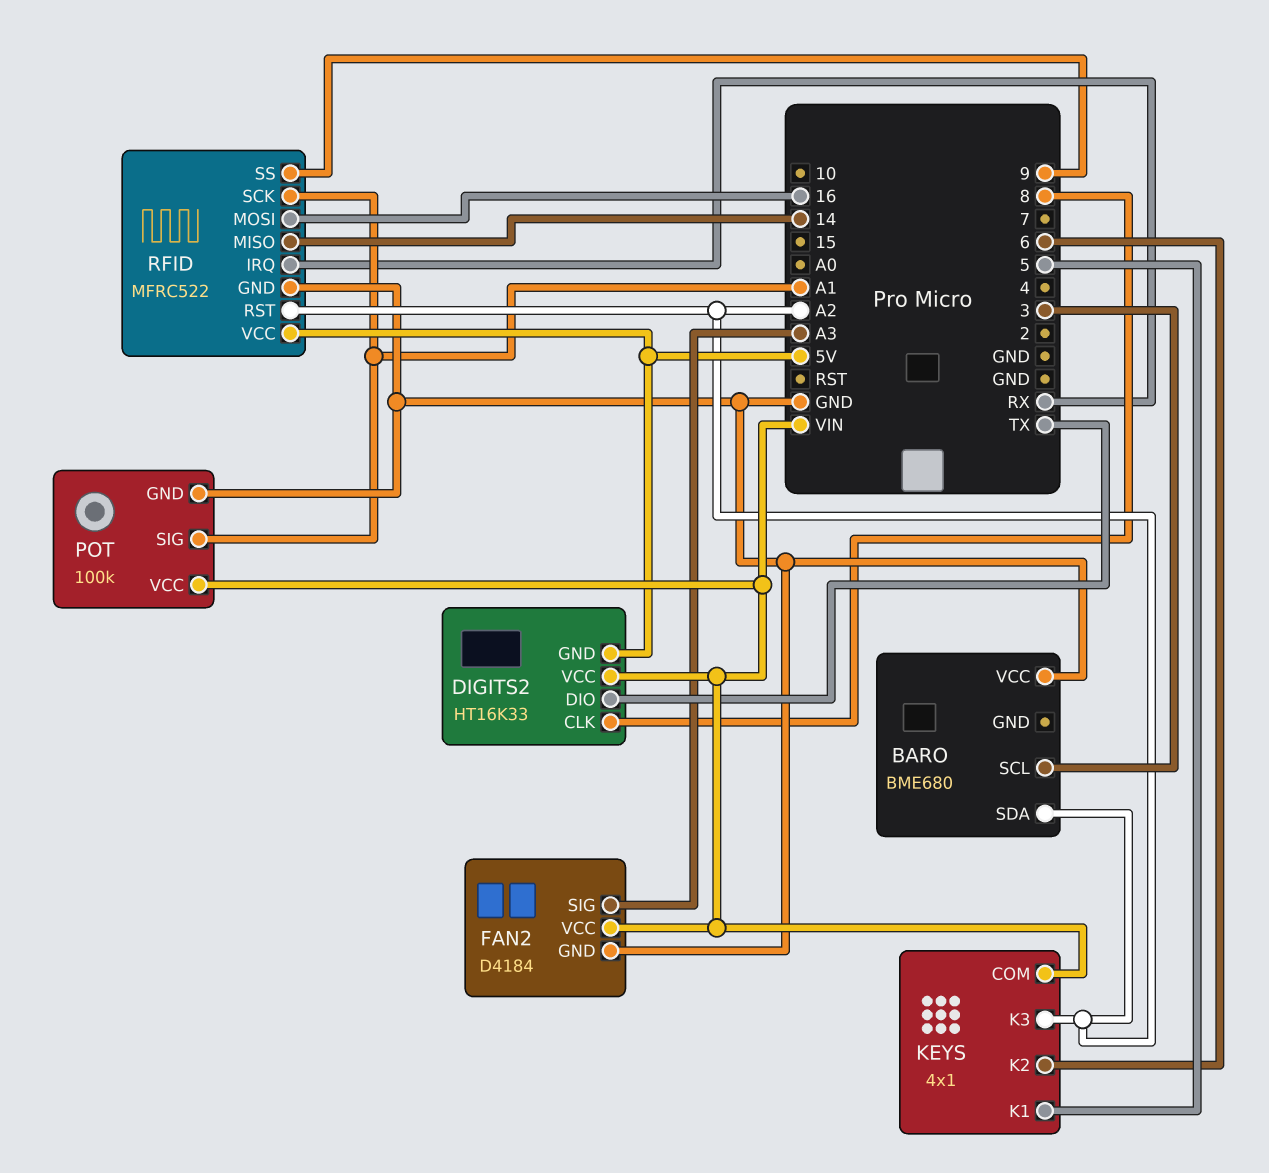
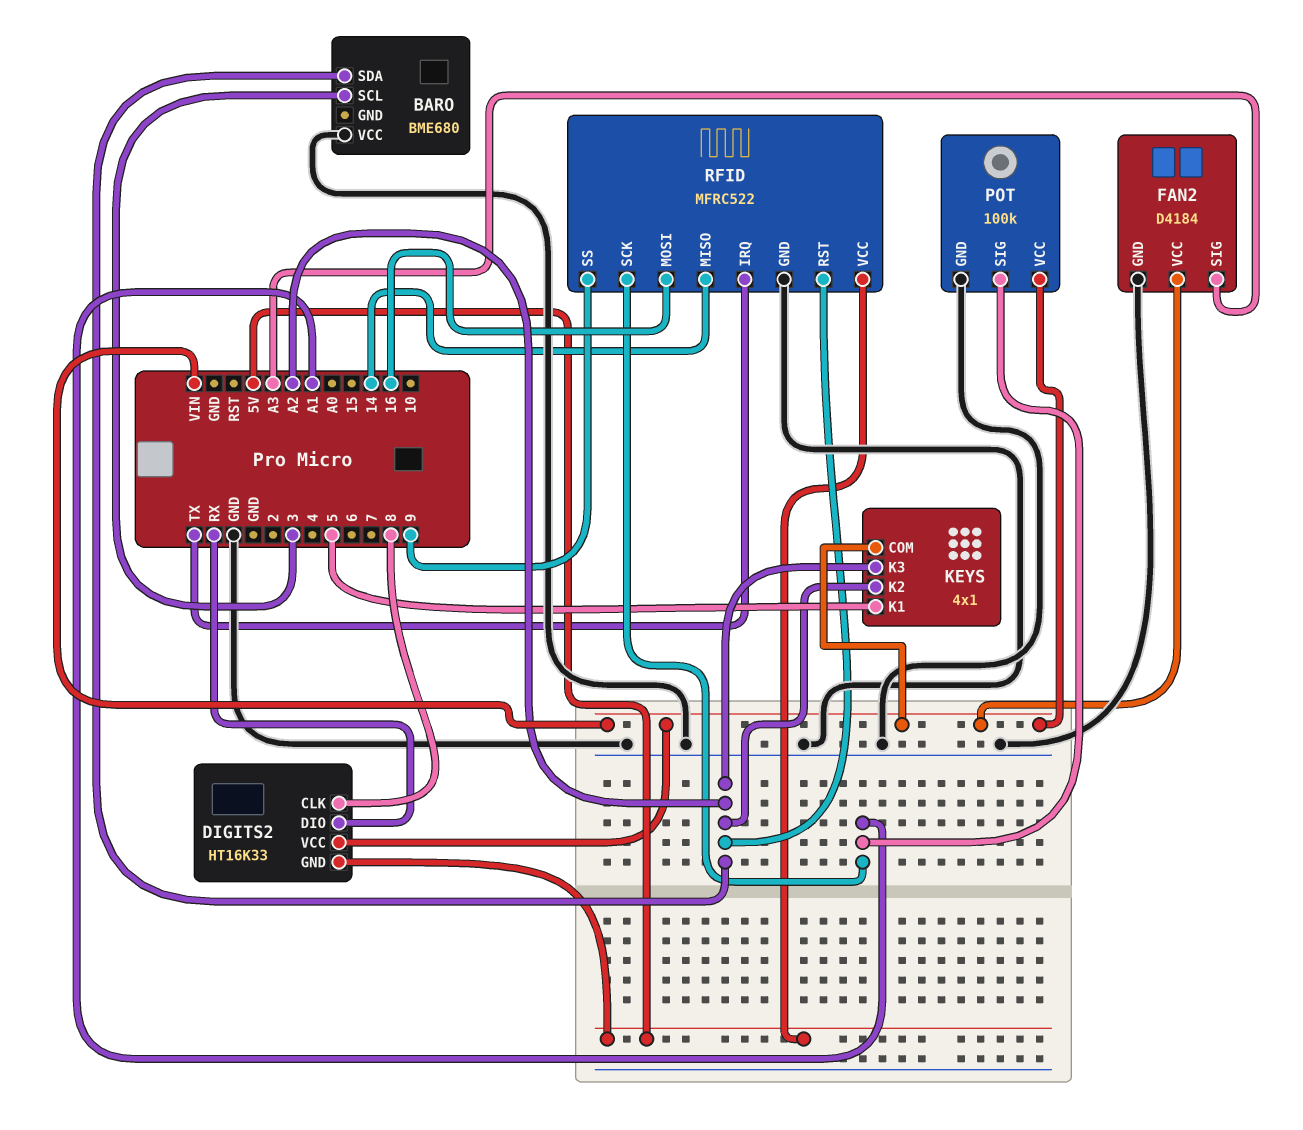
DIGITS2 pin DIO: TX -> RX
KEYS pin K2: 6 -> A2
RFID pin IRQ: RX -> TX

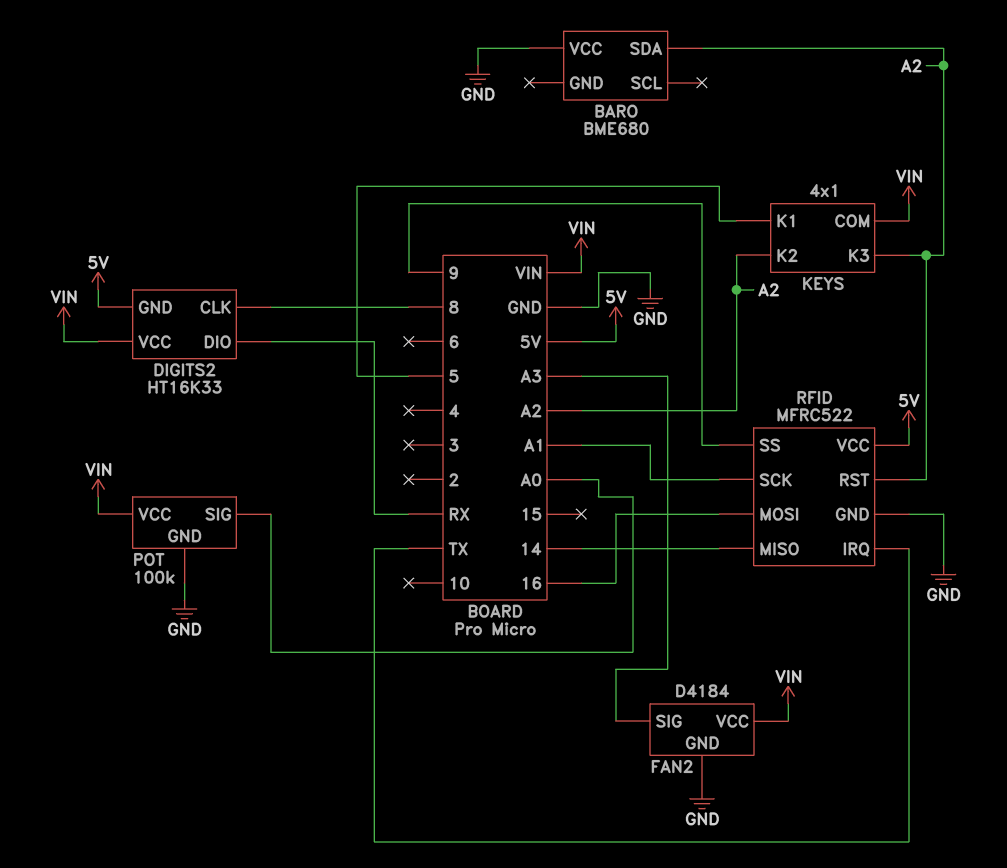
BARO pin SCL: 3 -> none
POT pin SIG: A1 -> A0

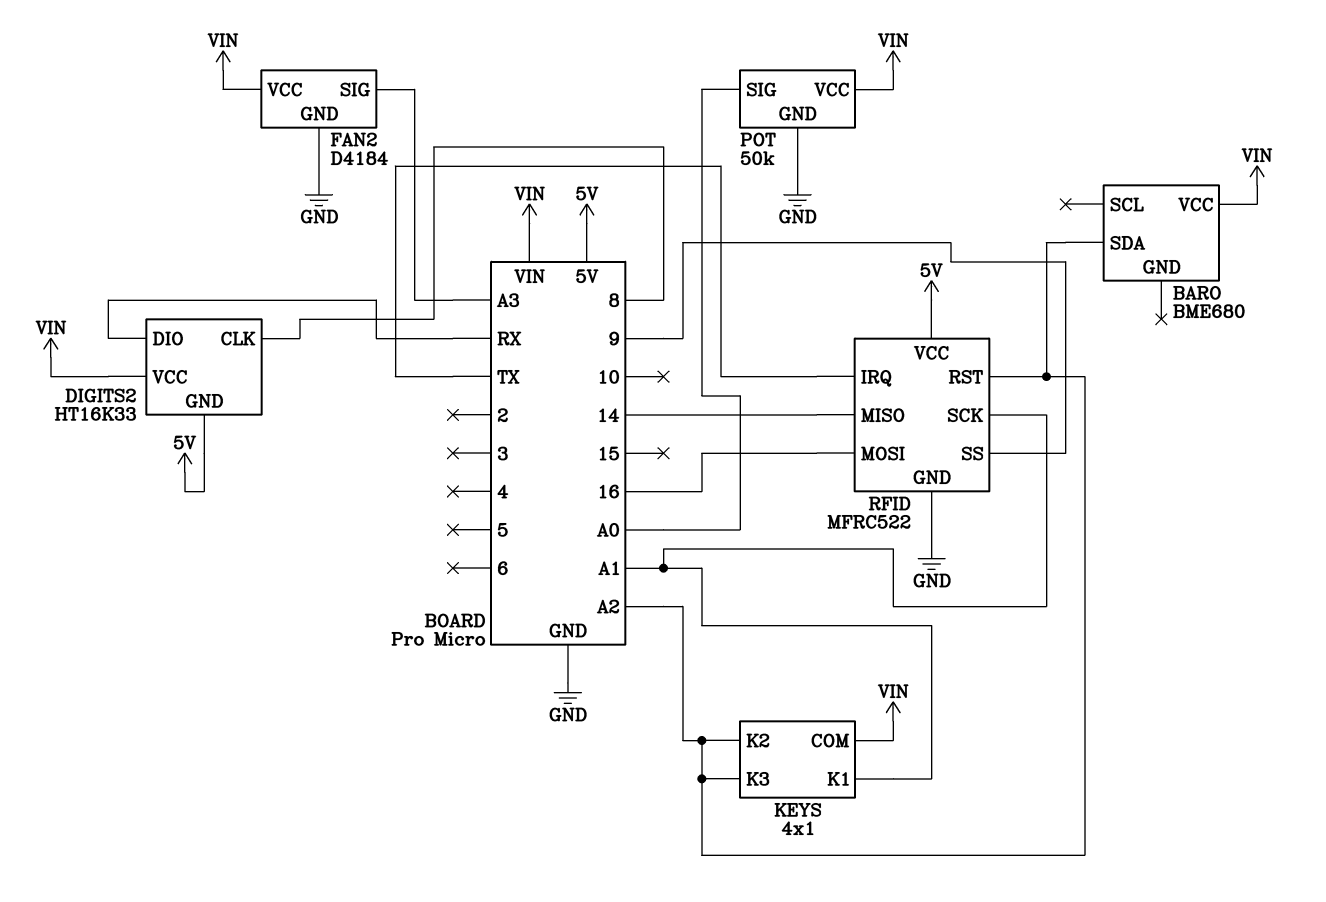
BARO pin VCC: GND -> VIN
KEYS pin K1: 5 -> A1
POT: 100k -> 50k

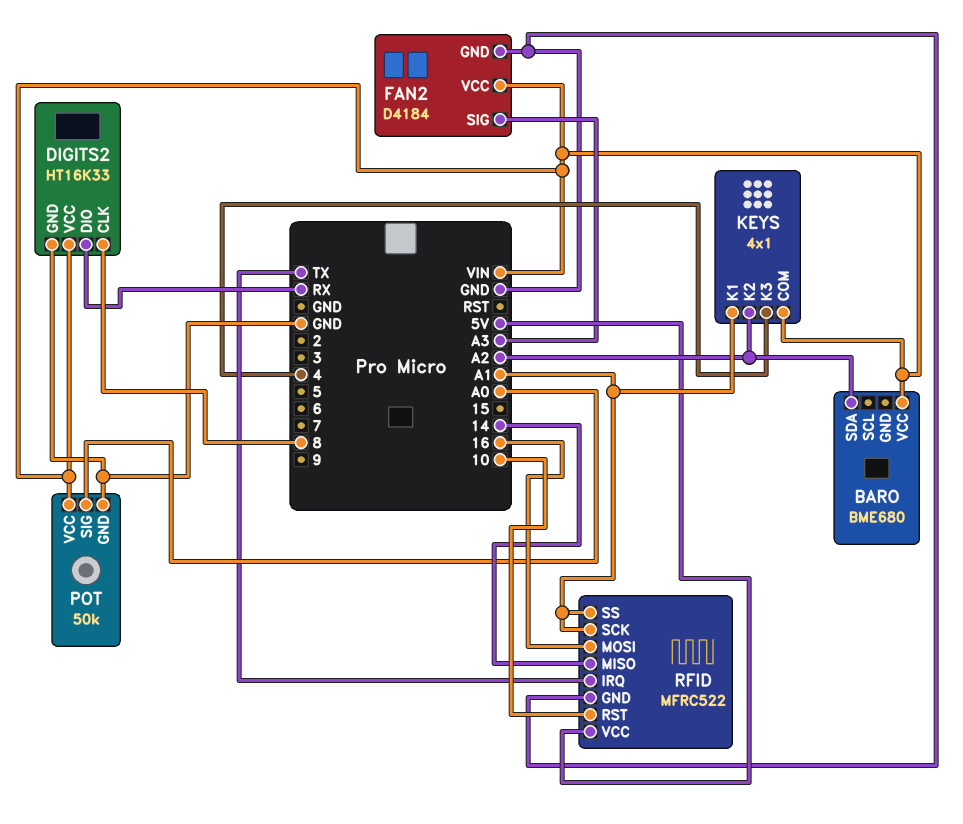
DIGITS2 pin GND: 5V -> GND
KEYS pin K3: A2 -> 4
RFID pin RST: A2 -> 10
RFID pin SS: 9 -> A1

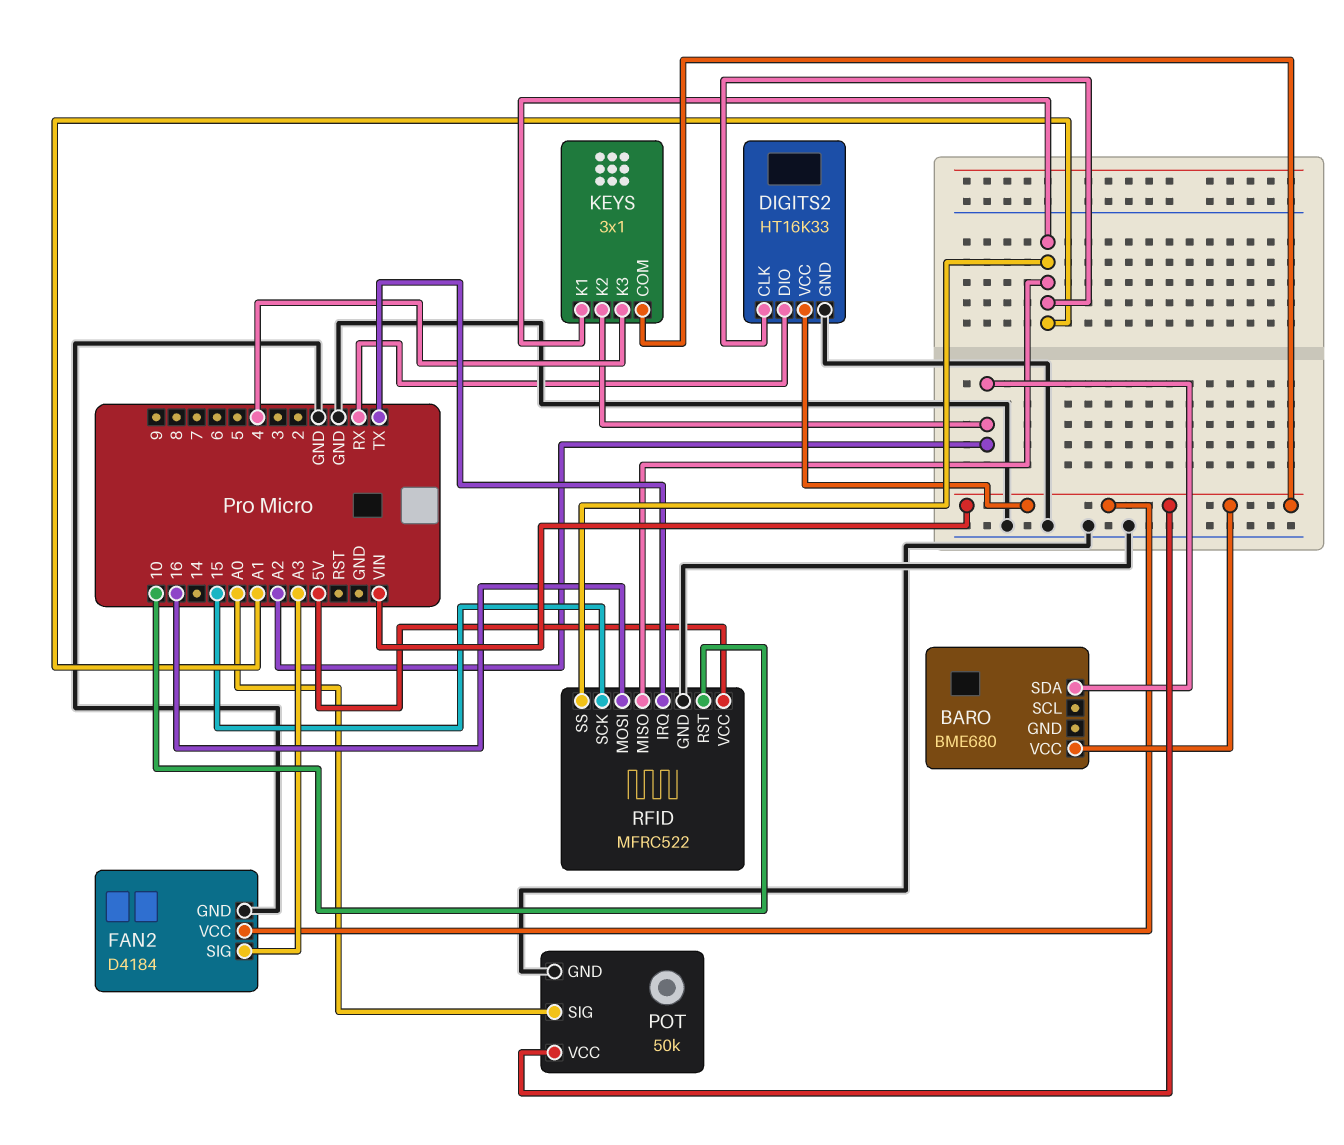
DIGITS2 pin CLK: 8 -> A1
KEYS: 4x1 -> 3x1
RFID pin MISO: 14 -> A1
RFID pin SCK: A1 -> 15

